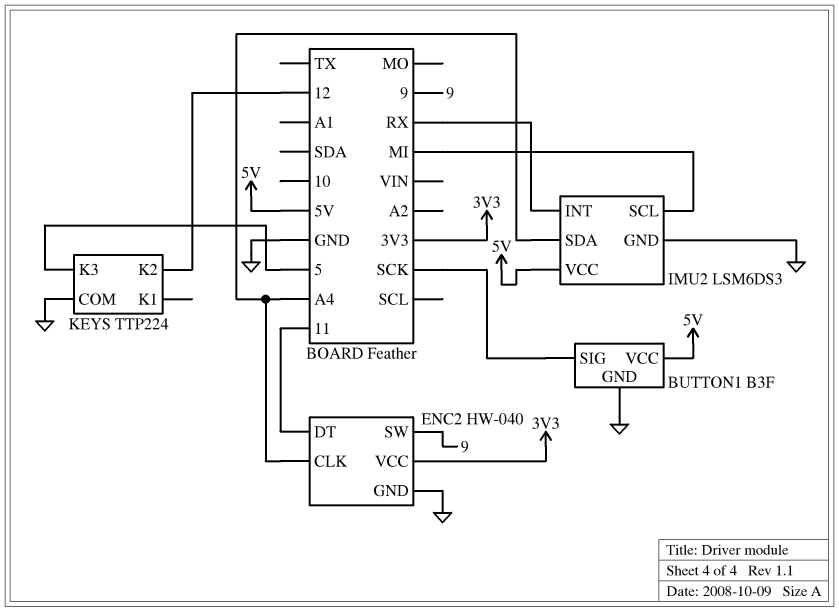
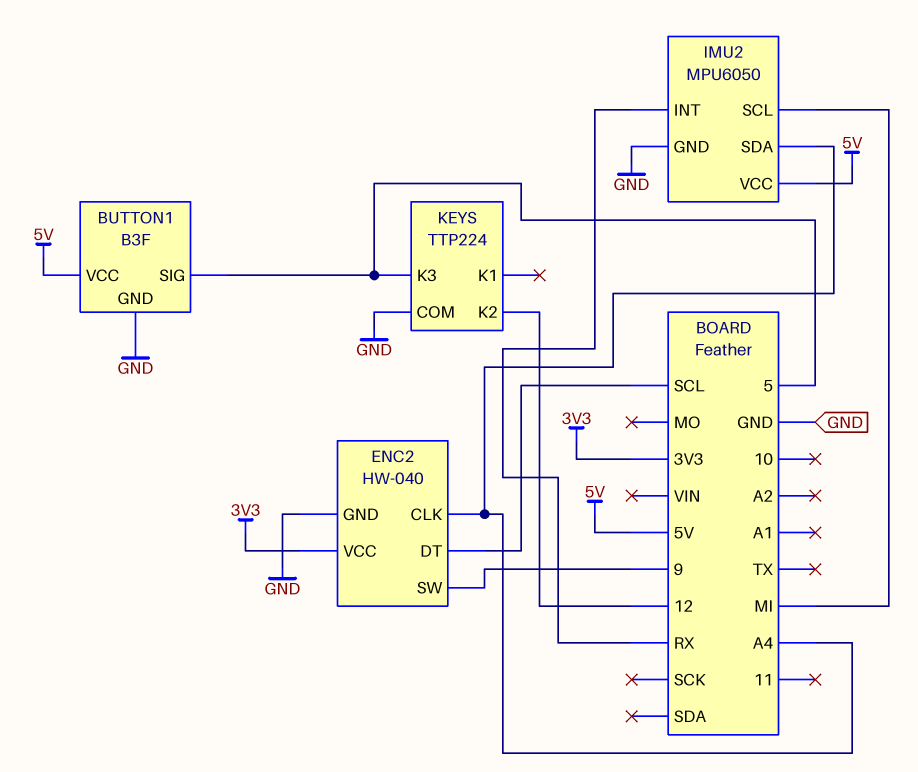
BUTTON1 pin SIG: SCK -> 5
ENC2 pin DT: 11 -> SCL
IMU2: LSM6DS3 -> MPU6050

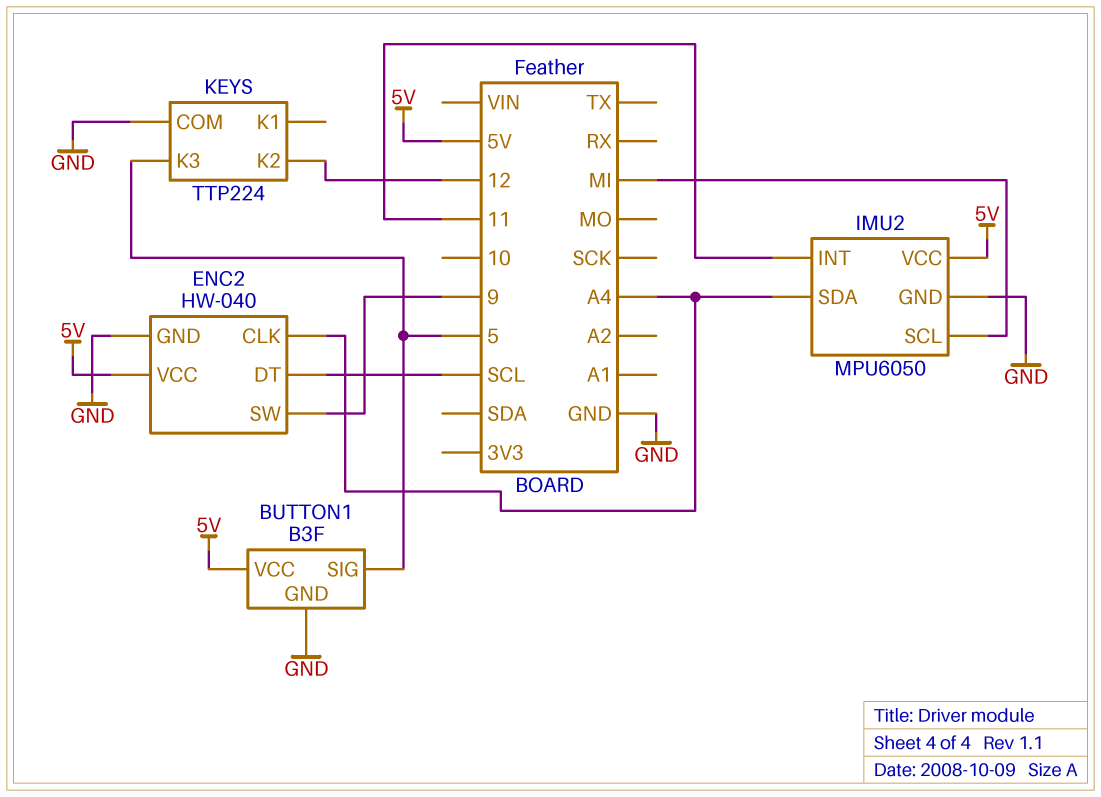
ENC2 pin VCC: 3V3 -> 5V
IMU2 pin INT: RX -> 11

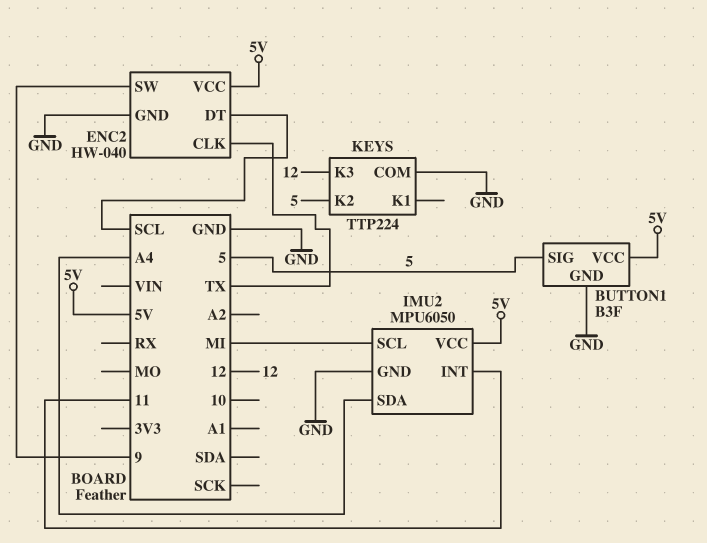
ENC2 pin CLK: A4 -> TX
KEYS pin K2: 12 -> 5
KEYS pin K3: 5 -> 12

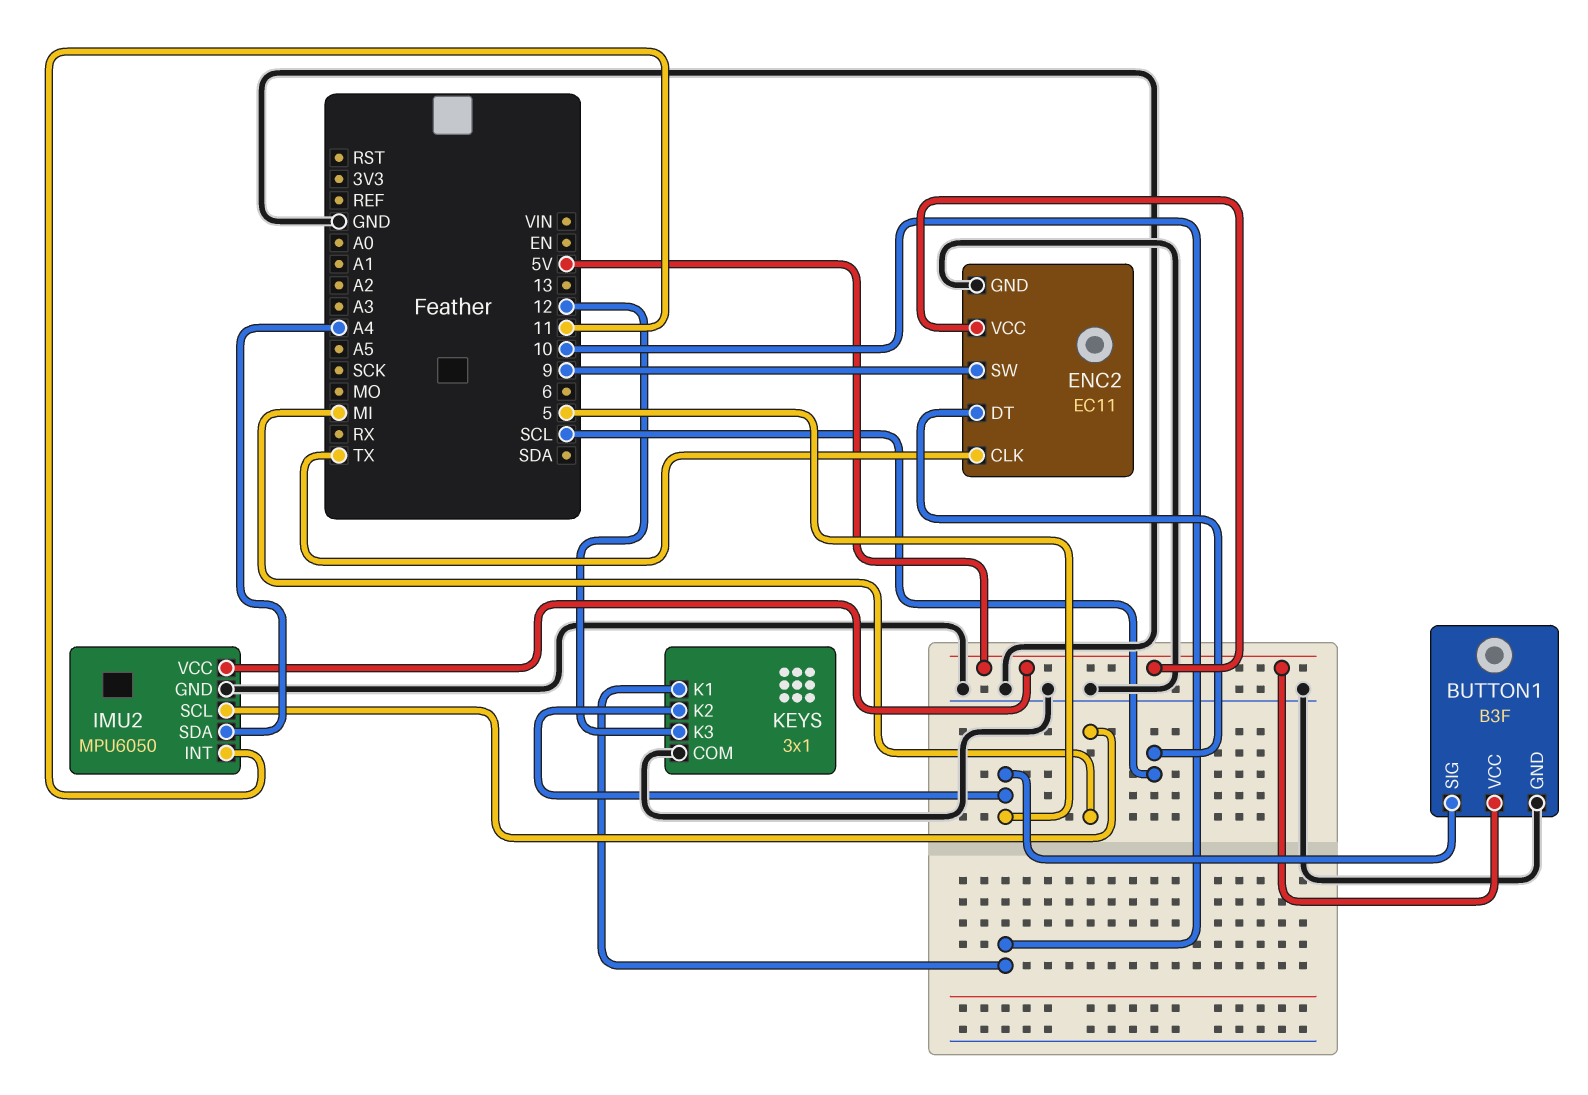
ENC2: HW-040 -> EC11
KEYS: TTP224 -> 3x1
KEYS pin K1: none -> 10

